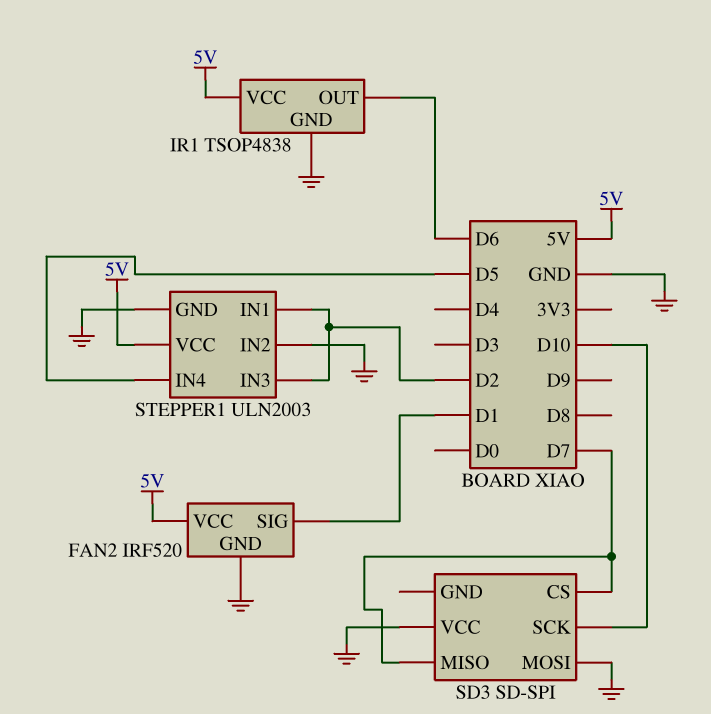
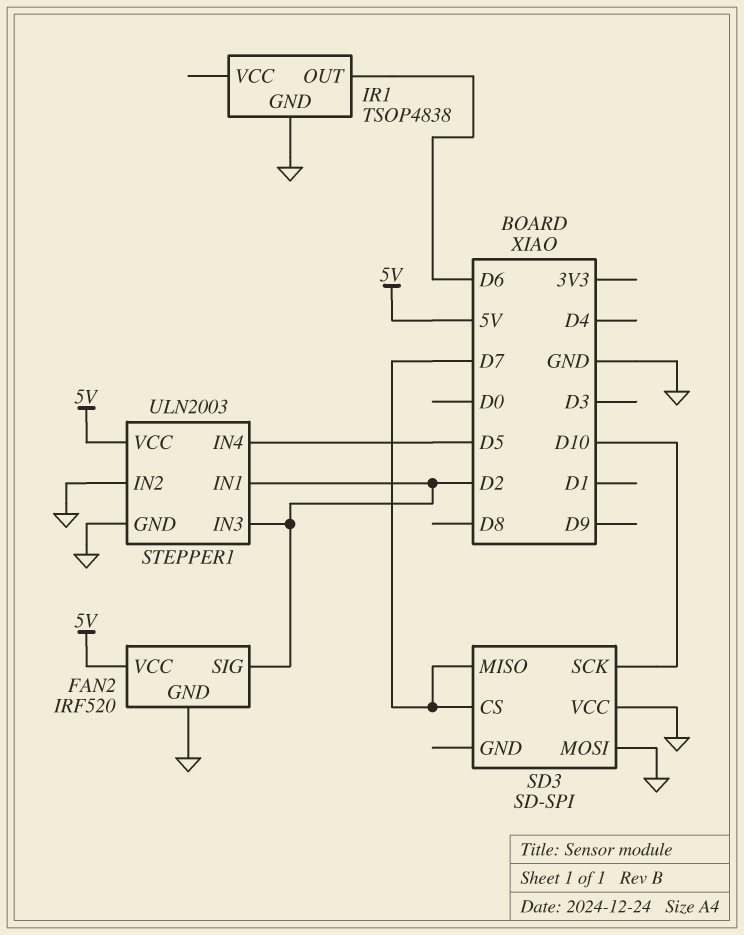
FAN2 pin SIG: D1 -> D2
IR1 pin VCC: 5V -> none

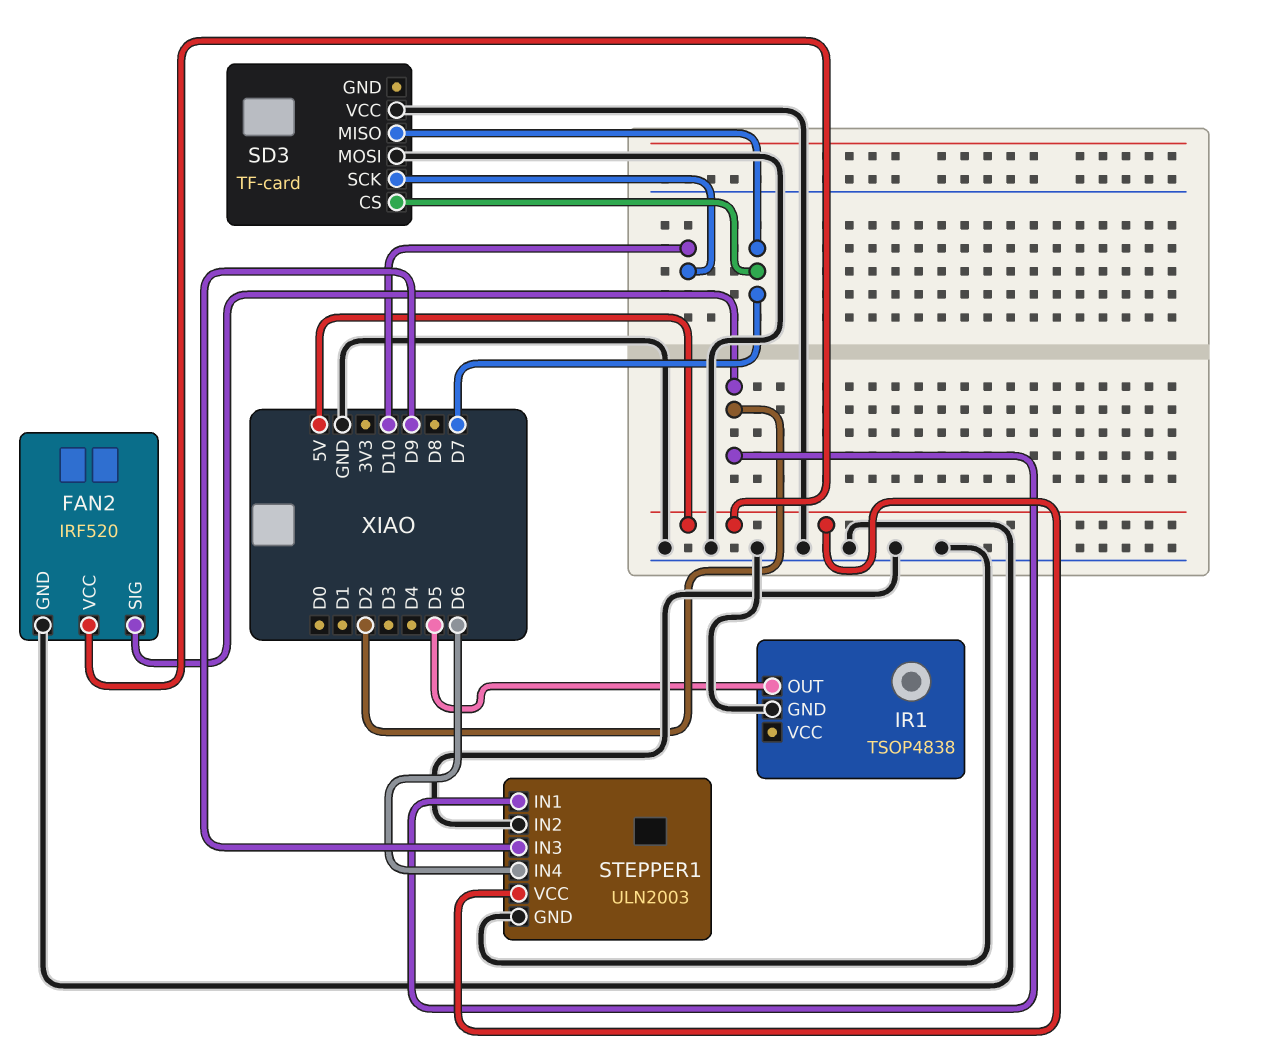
IR1 pin OUT: D6 -> D5
SD3: SD-SPI -> TF-card
STEPPER1 pin IN3: D2 -> D9
STEPPER1 pin IN4: D5 -> D6

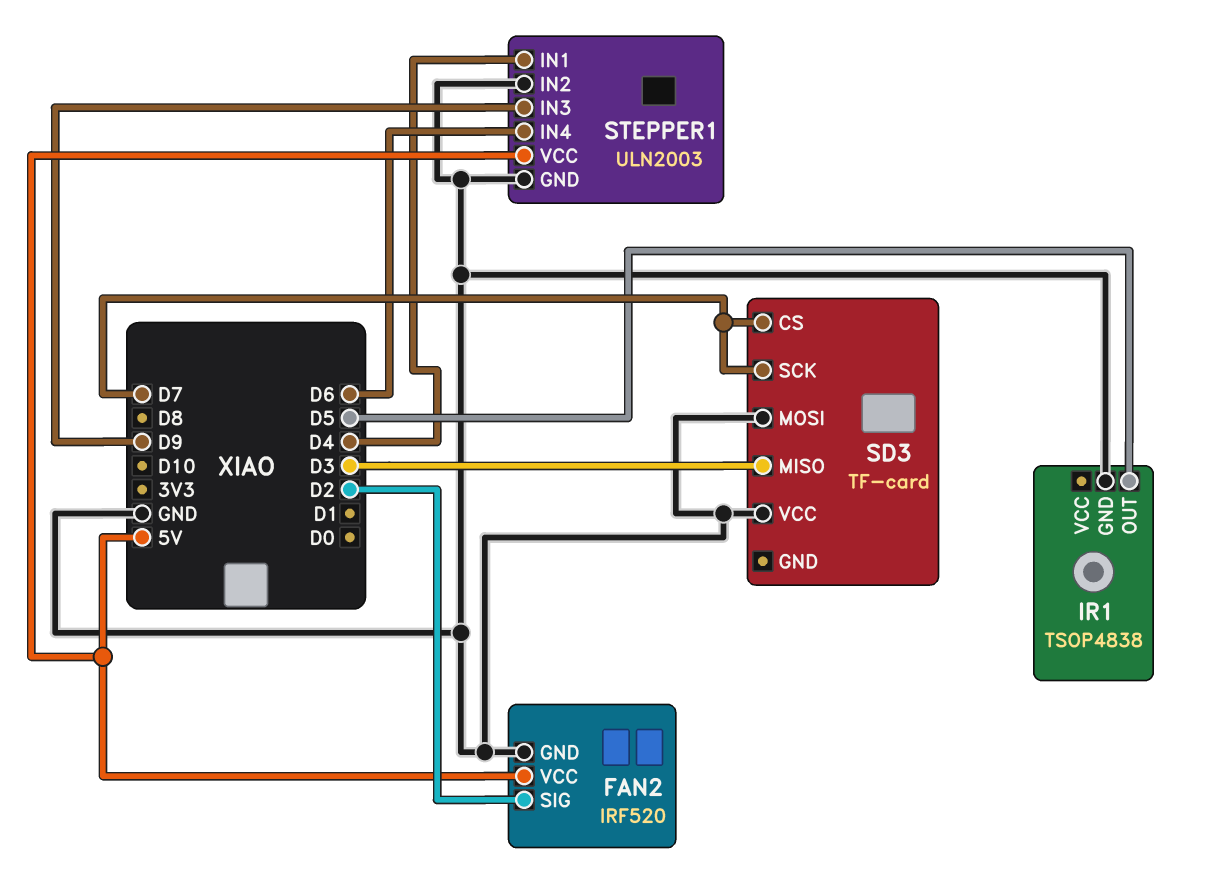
SD3 pin MISO: D7 -> D3
SD3 pin SCK: D10 -> D7
STEPPER1 pin IN1: D2 -> D4

